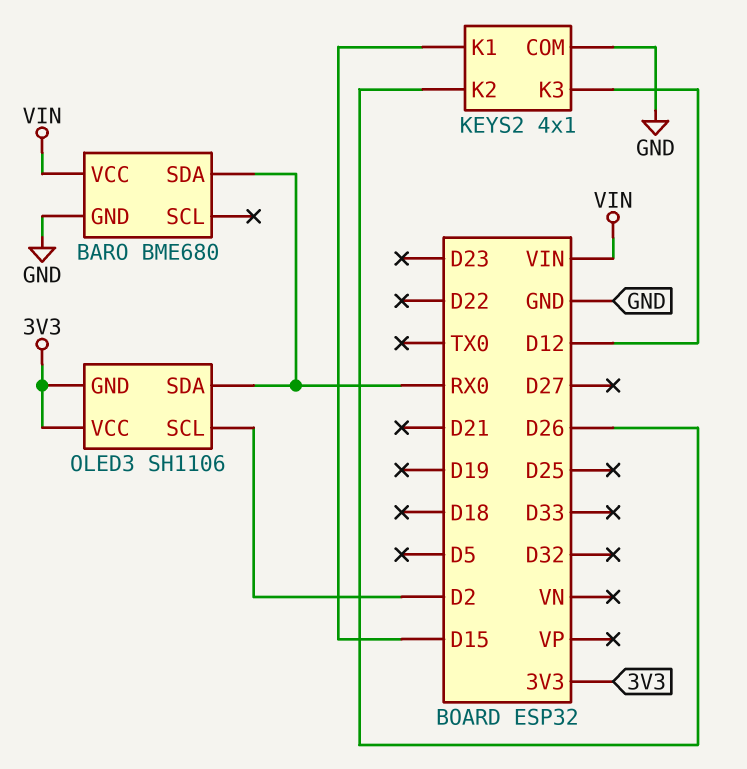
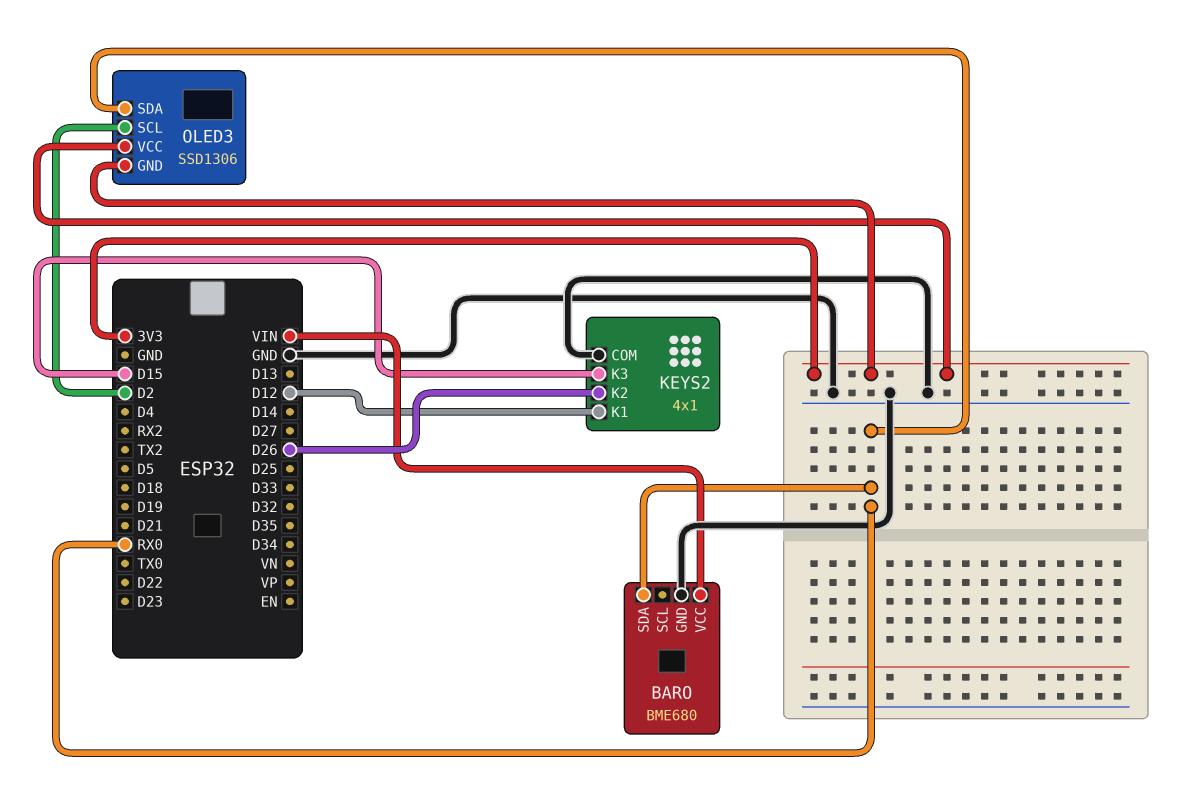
KEYS2 pin K1: D15 -> D12
KEYS2 pin K3: D12 -> D15
OLED3: SH1106 -> SSD1306

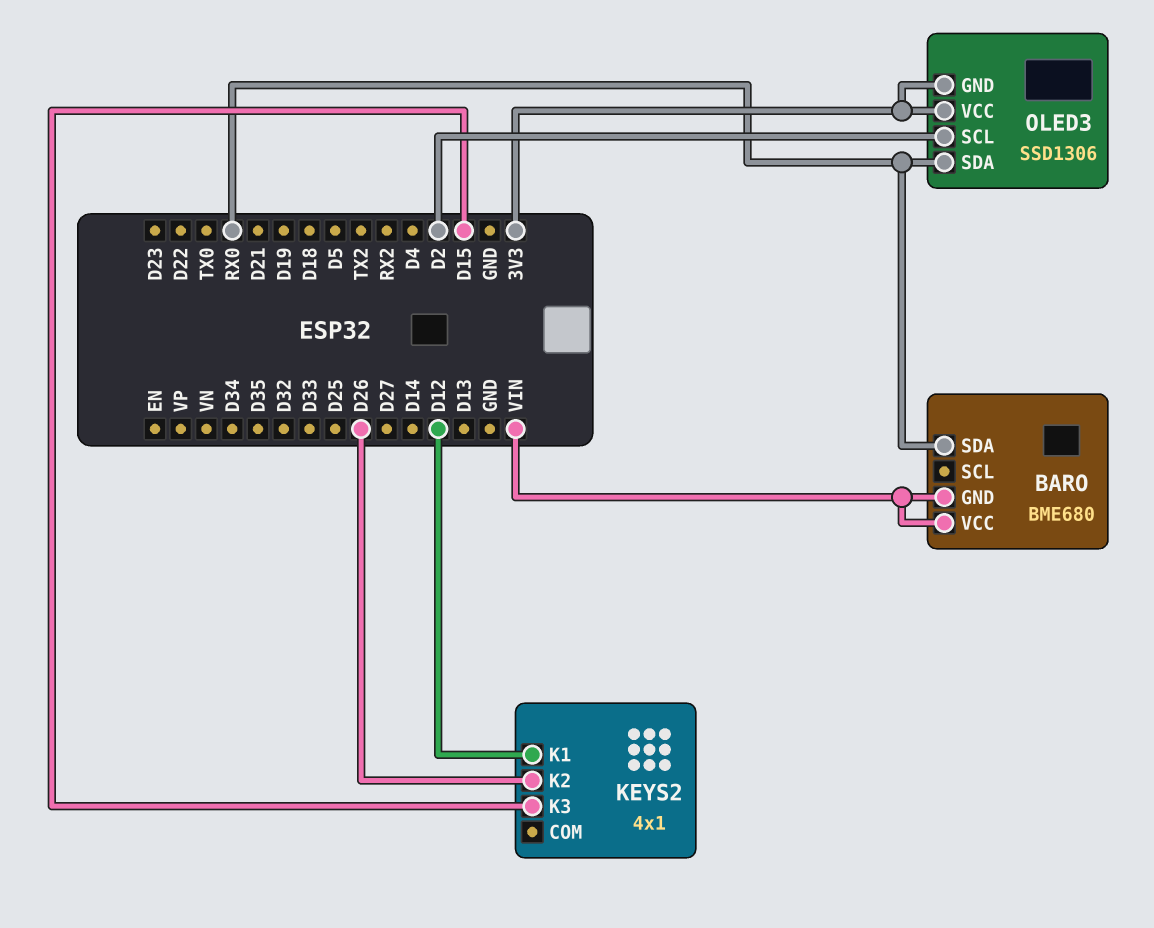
BARO pin GND: GND -> VIN
KEYS2 pin COM: GND -> none

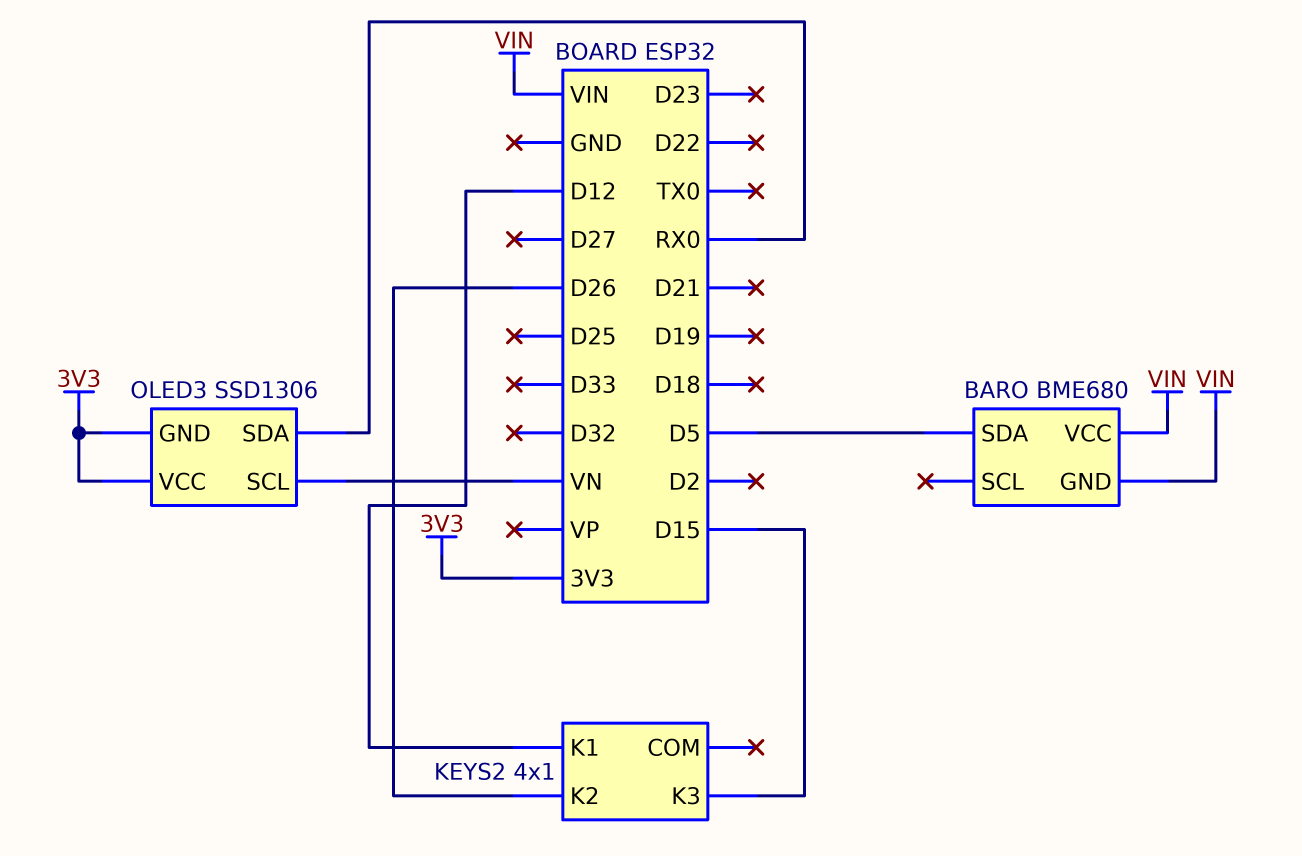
BARO pin SDA: RX0 -> D5
OLED3 pin SCL: D2 -> VN

